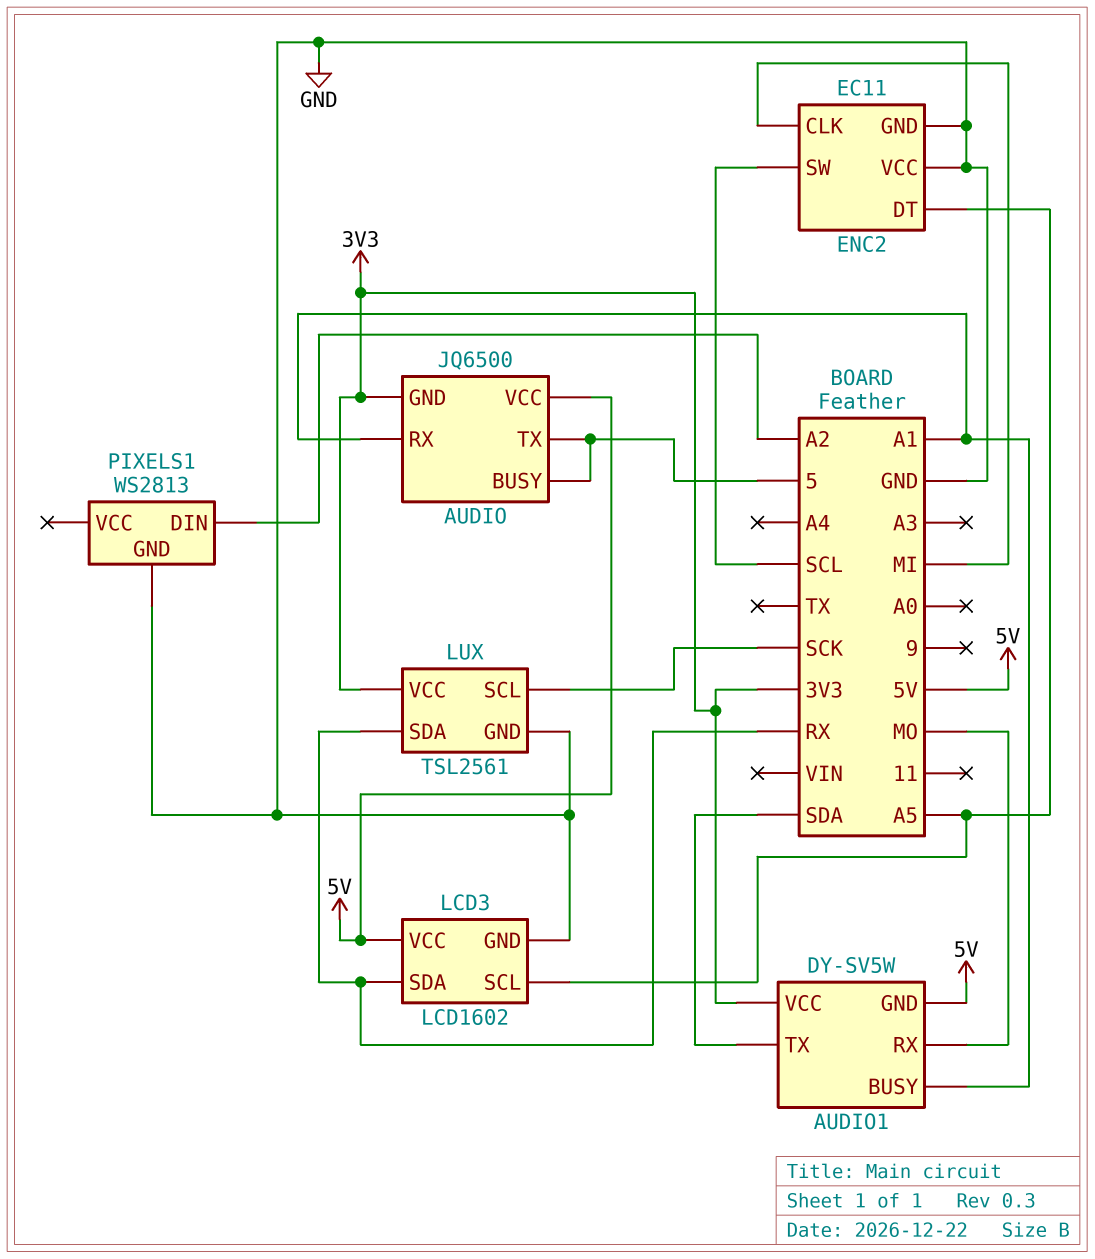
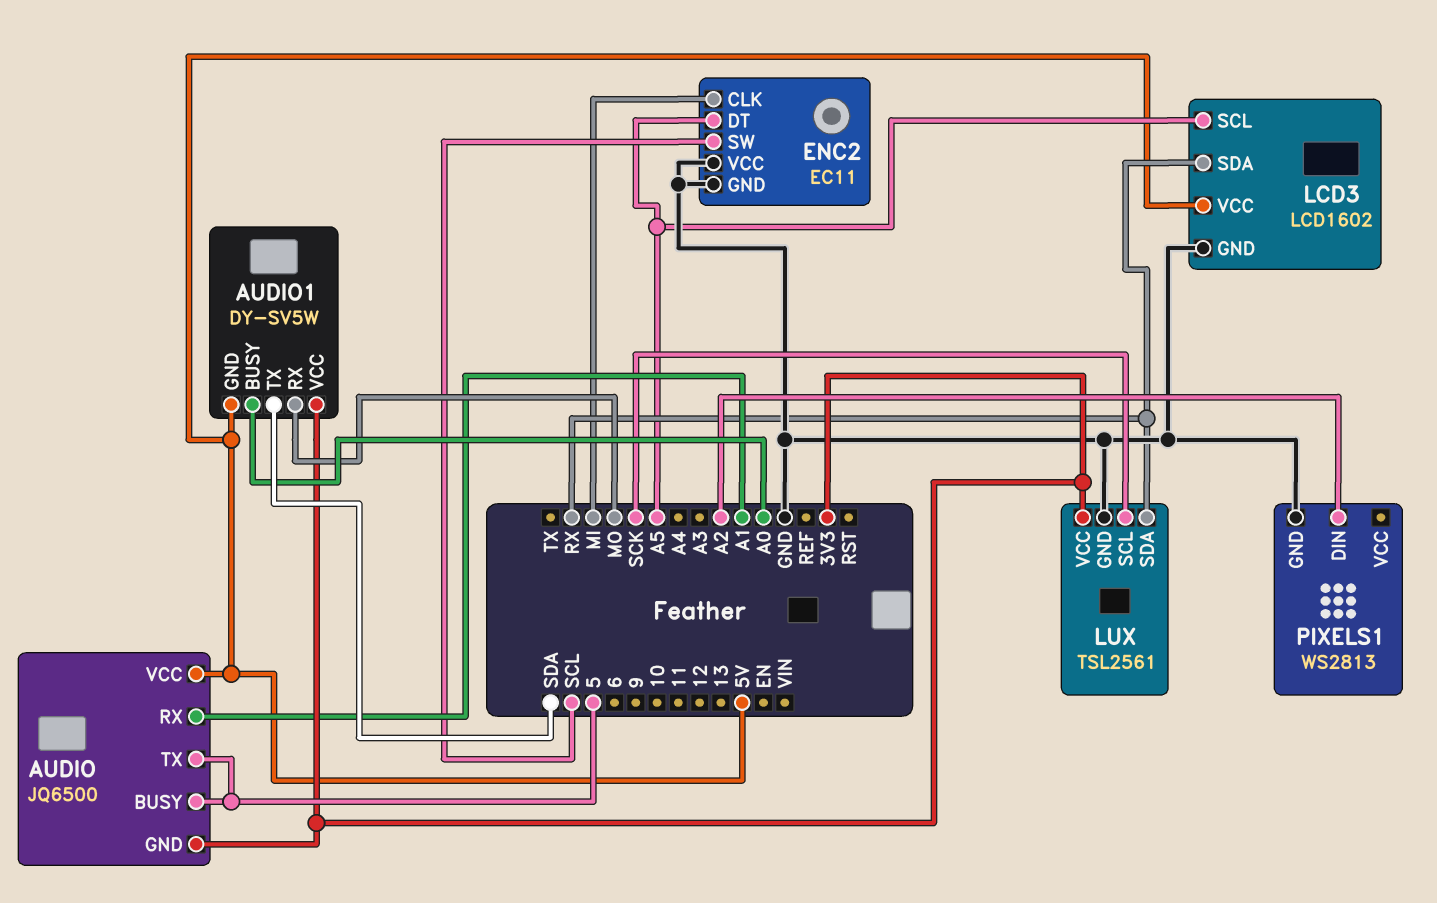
AUDIO1 pin BUSY: A1 -> A0

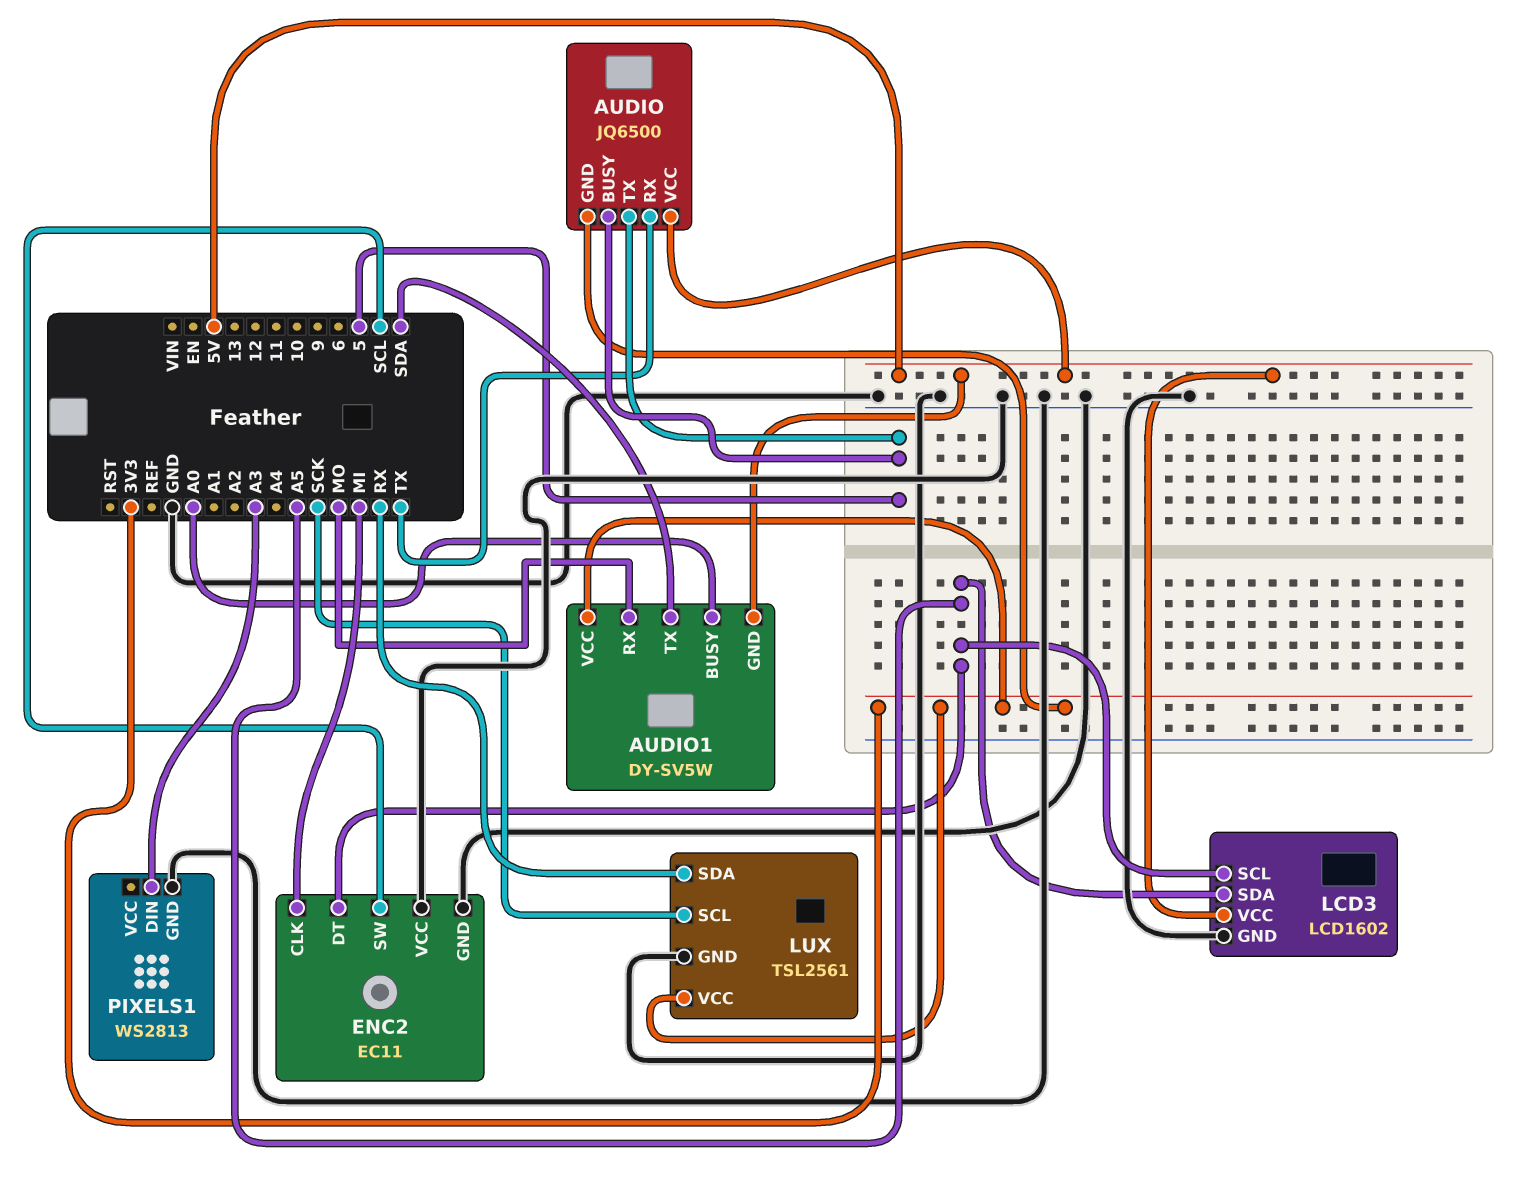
AUDIO pin RX: A1 -> TX
LCD3 pin SDA: RX -> A5
PIXELS1 pin DIN: A2 -> A3

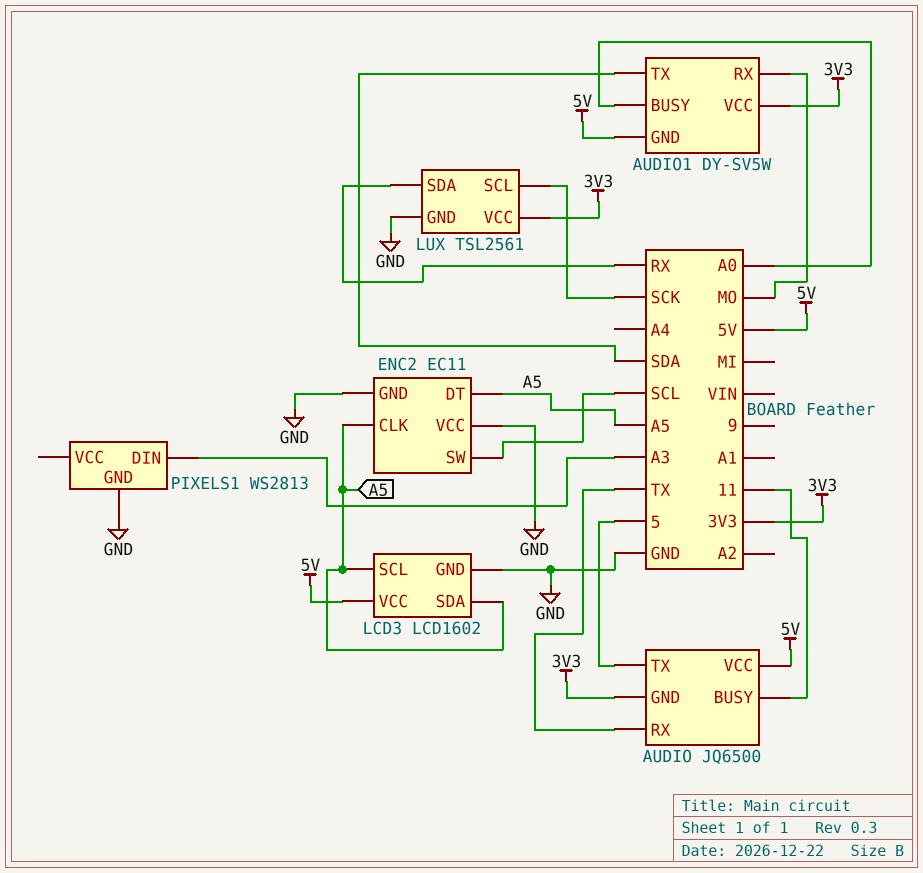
AUDIO pin BUSY: 5 -> 11
ENC2 pin CLK: MI -> A5

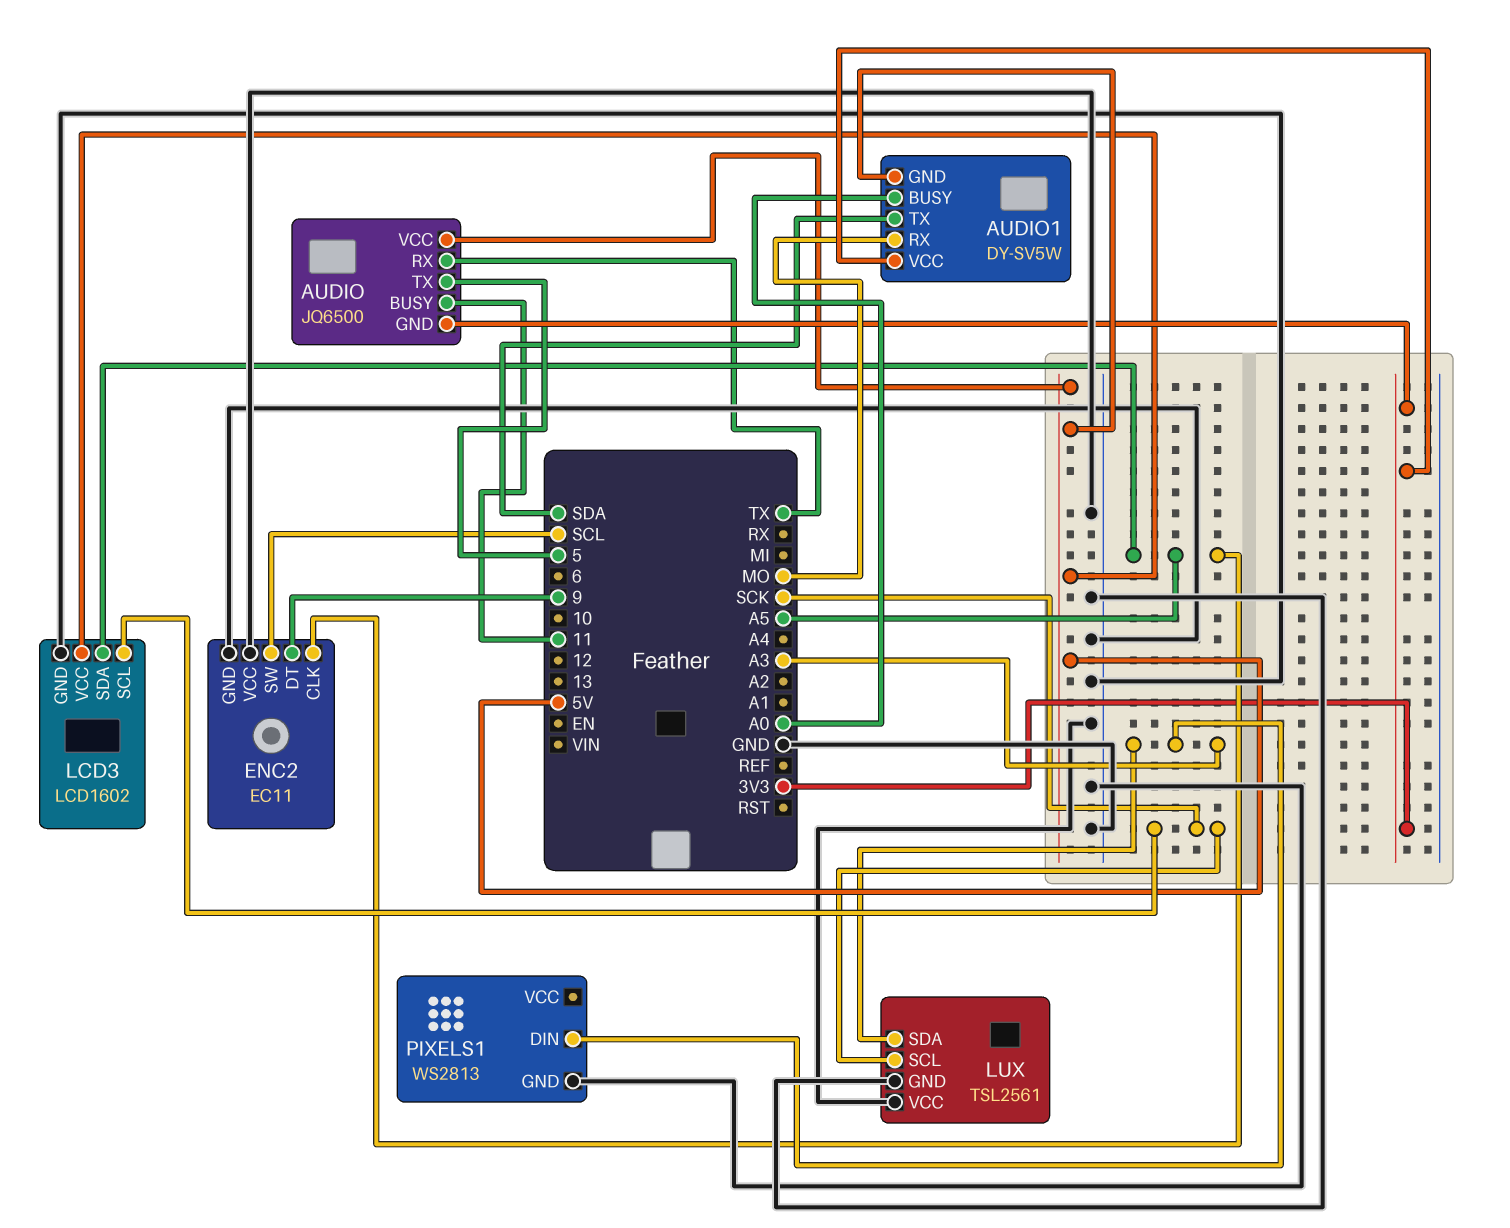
ENC2 pin DT: A5 -> 9
LCD3 pin SCL: A5 -> SCK
LUX pin SDA: RX -> A3
LUX pin VCC: 3V3 -> GND

